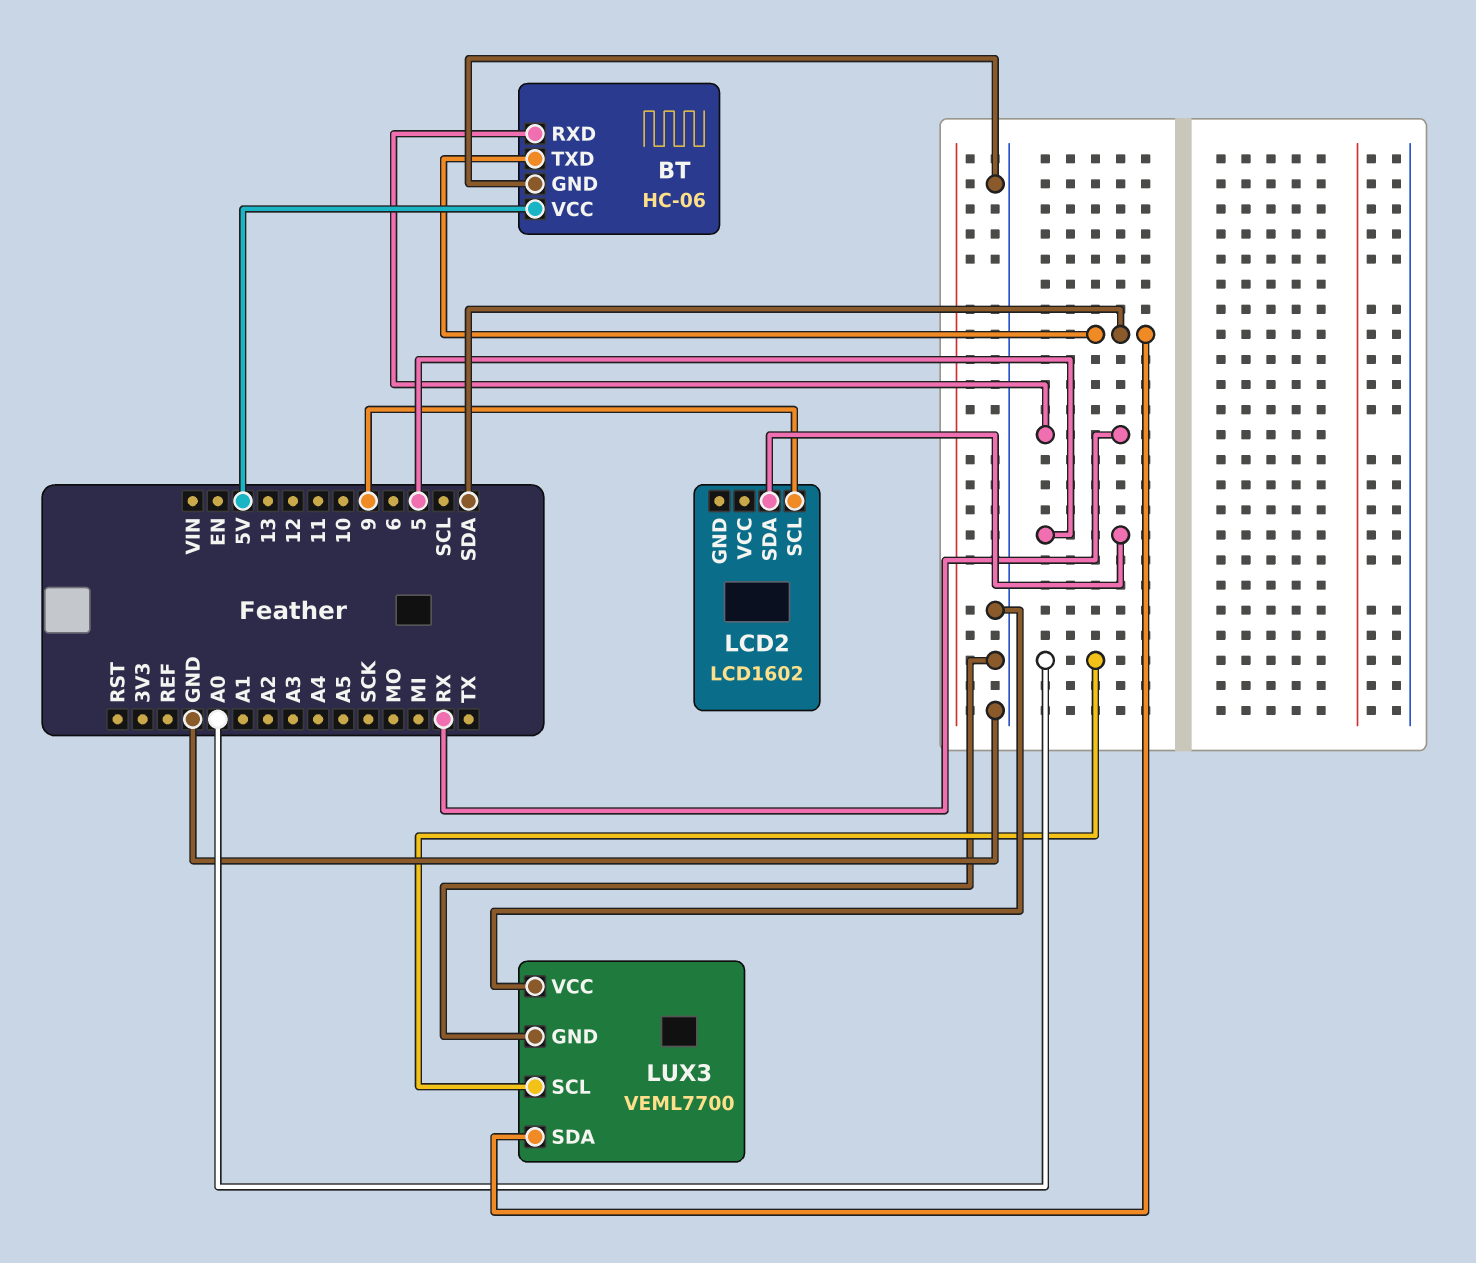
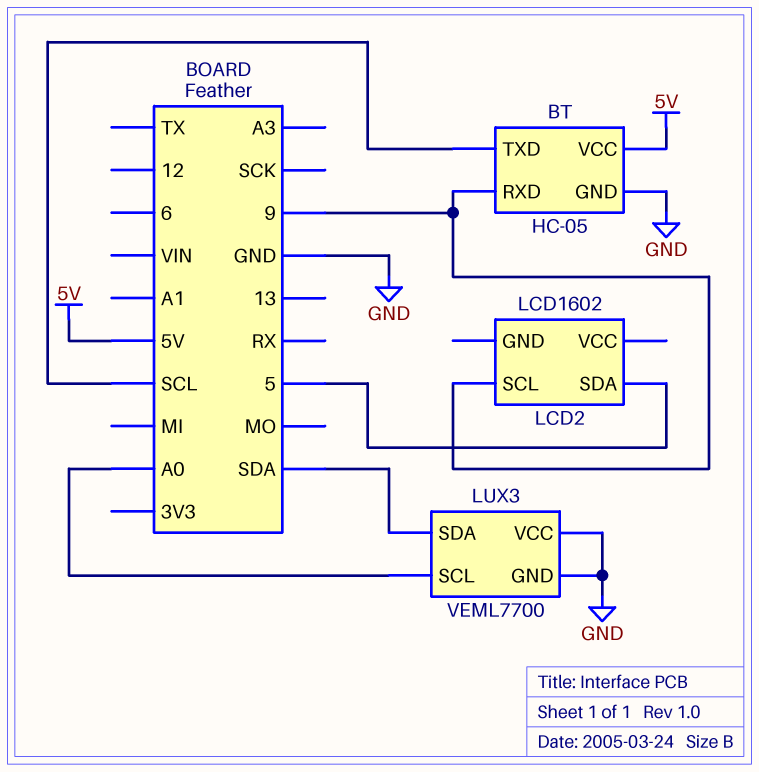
BT: HC-06 -> HC-05
BT pin RXD: RX -> 9
BT pin TXD: SDA -> SCL

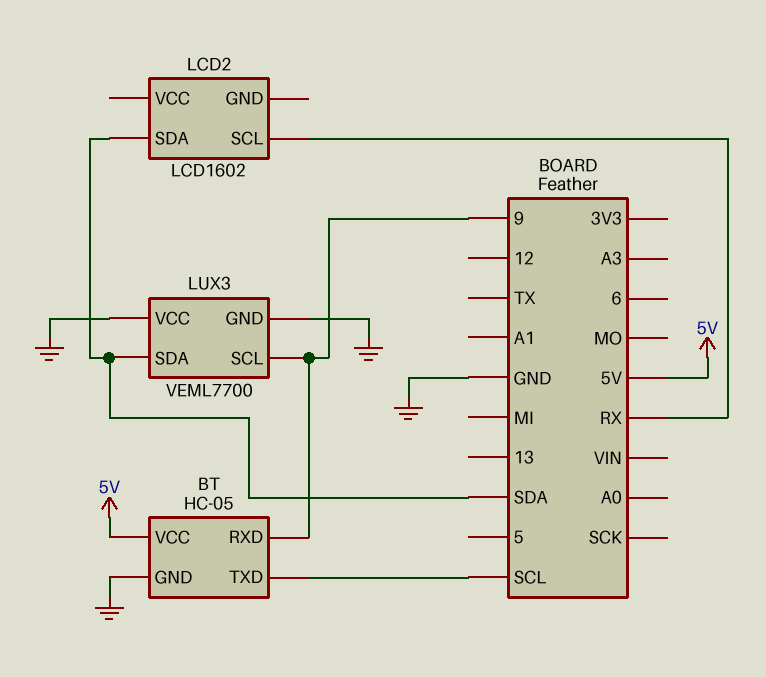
LCD2 pin SCL: 9 -> RX
LCD2 pin SDA: 5 -> SDA
LUX3 pin SCL: A0 -> 9

